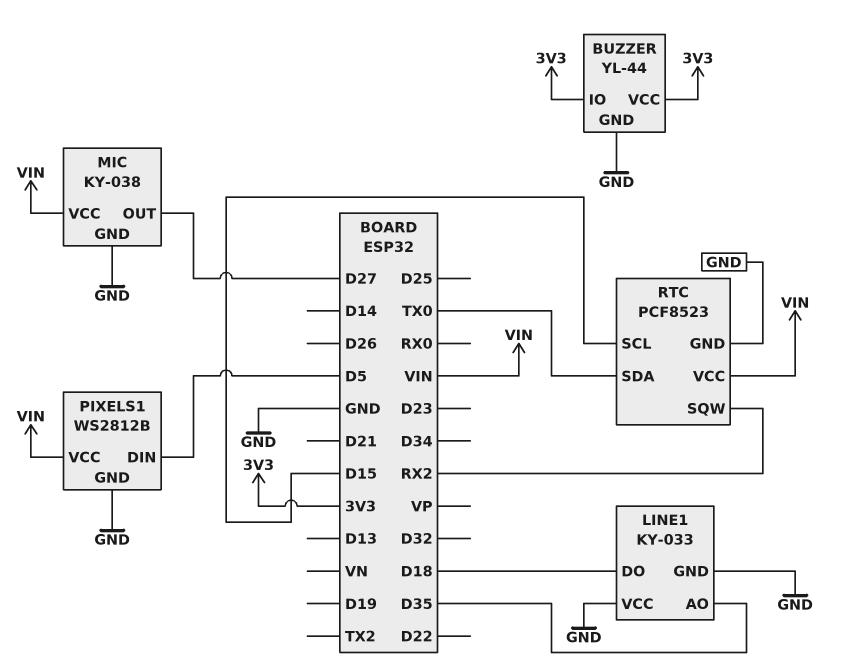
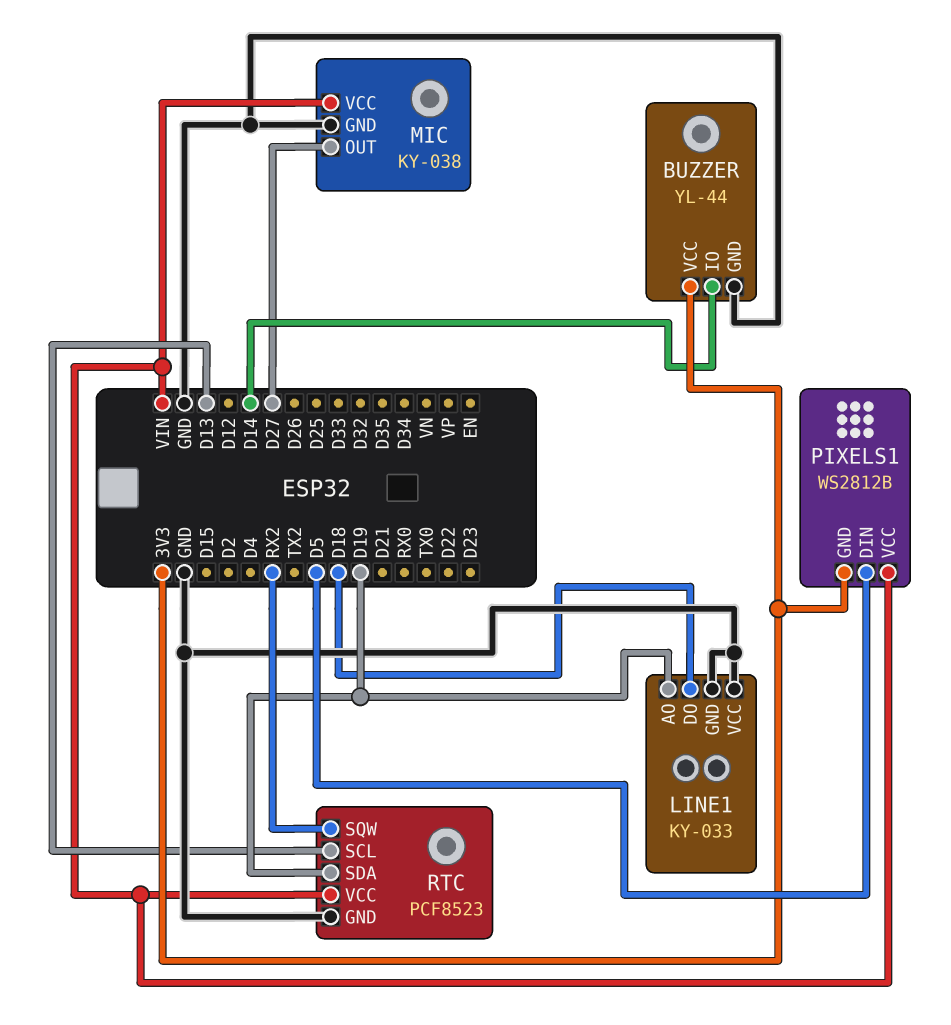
BUZZER pin IO: 3V3 -> D14
LINE1 pin AO: D35 -> D19
PIXELS1 pin GND: GND -> 3V3
RTC pin SCL: D15 -> D13
RTC pin SDA: TX0 -> D19

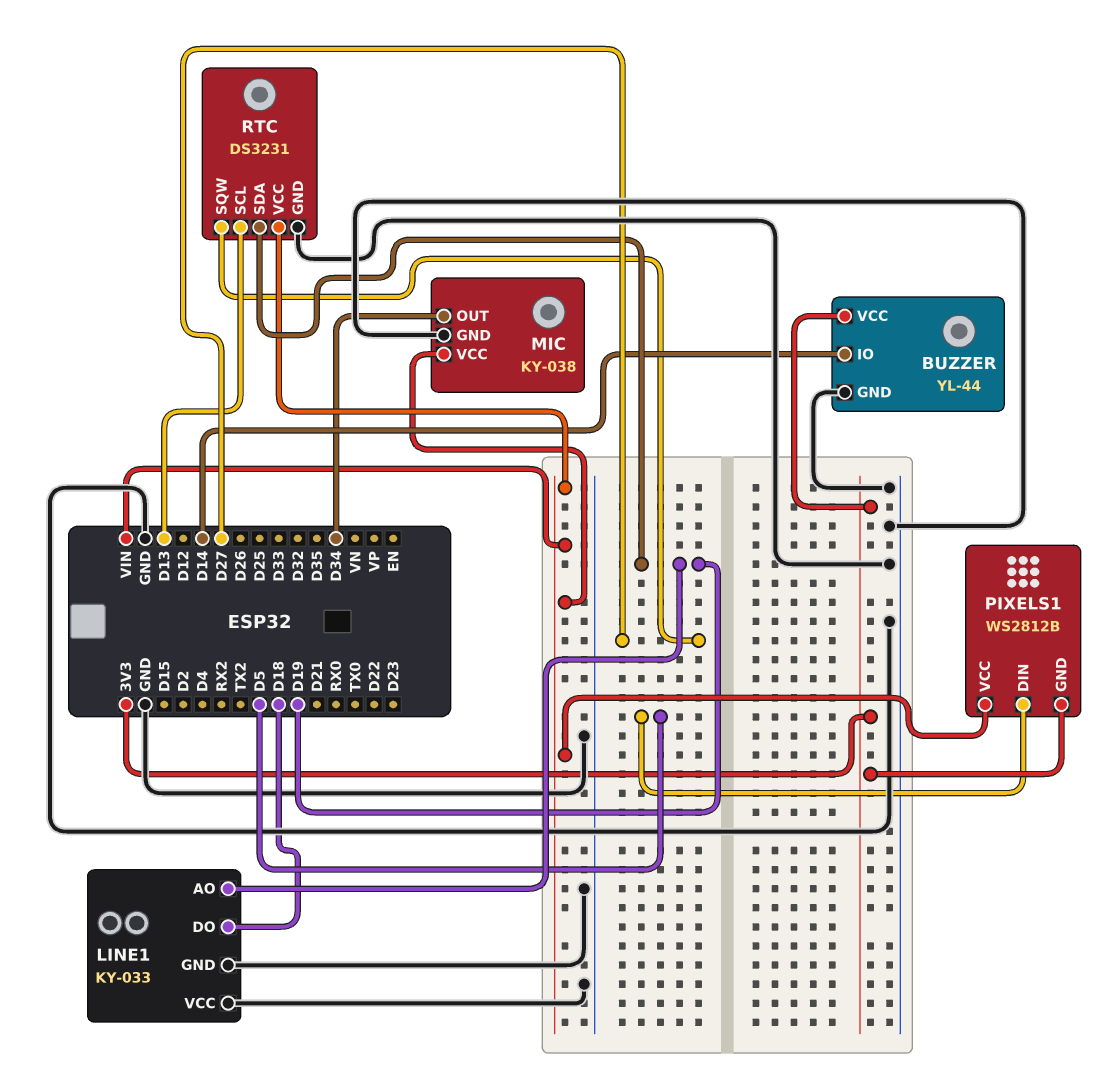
MIC pin OUT: D27 -> D34
RTC: PCF8523 -> DS3231
RTC pin SQW: RX2 -> D27

